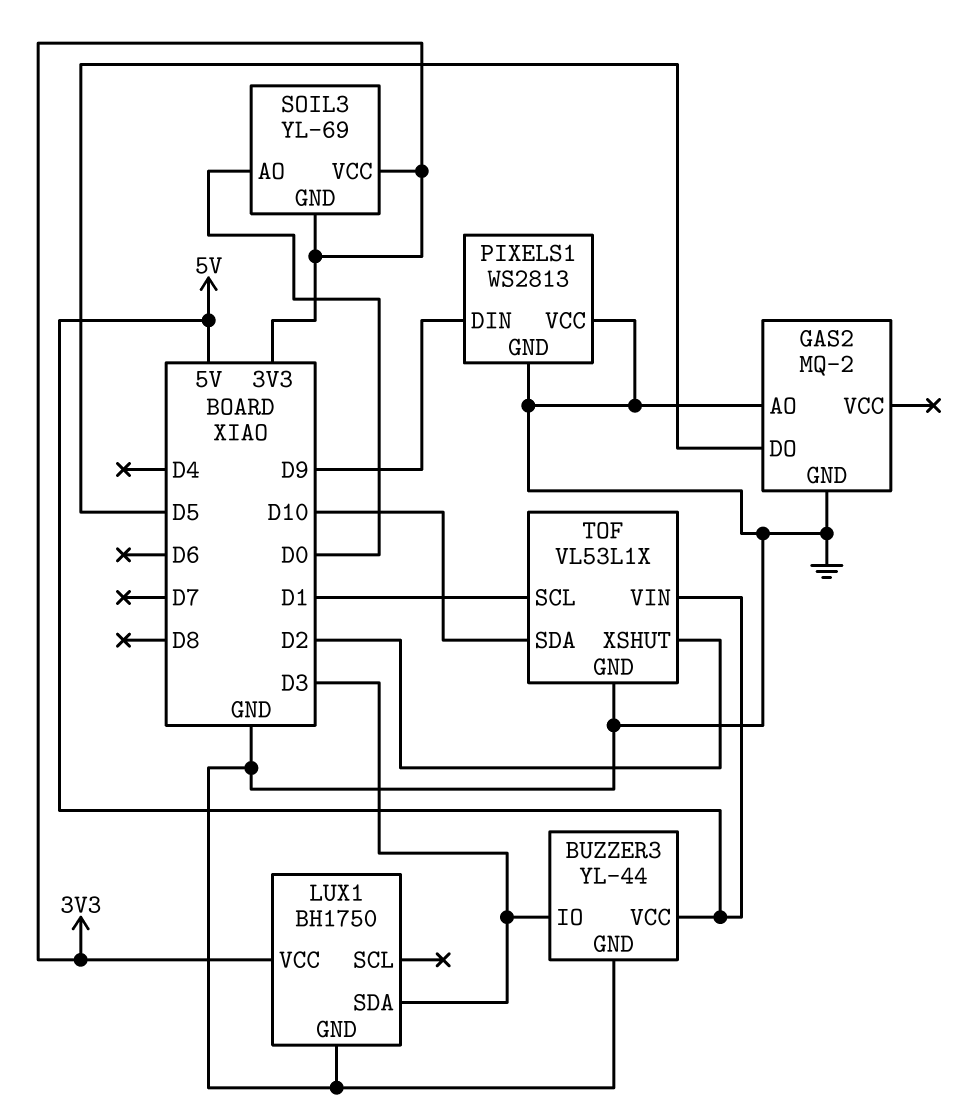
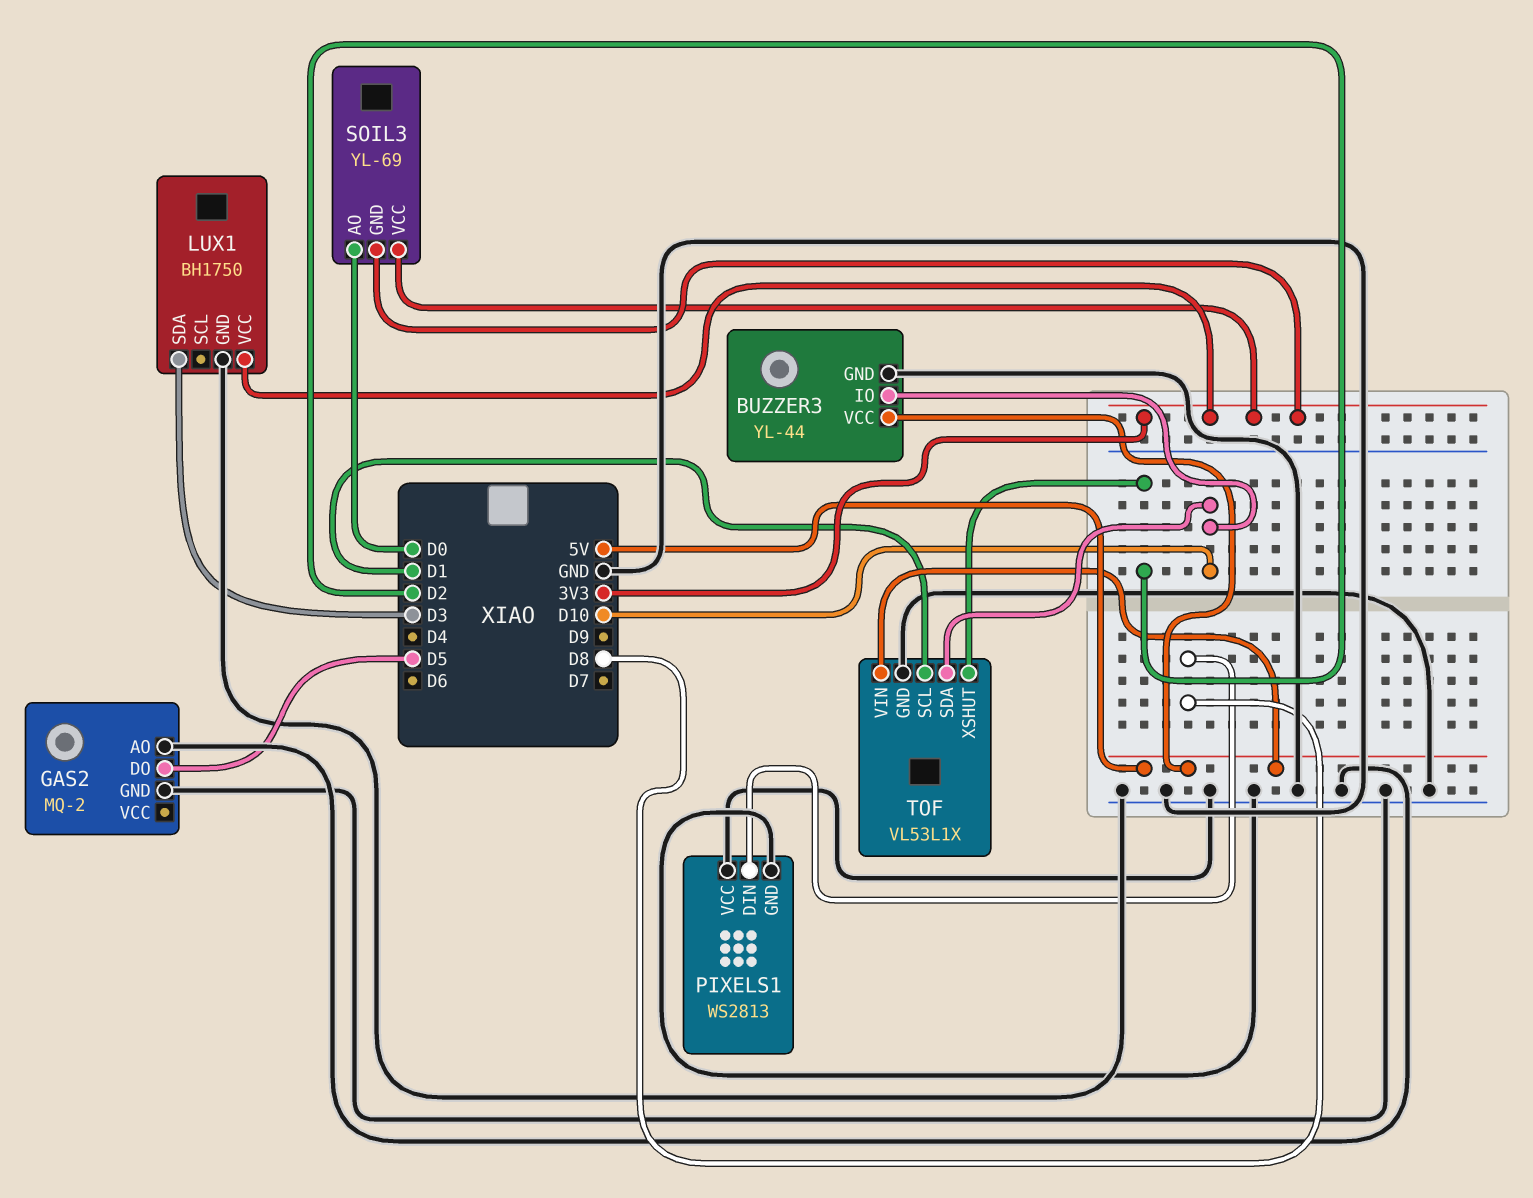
BUZZER3 pin IO: D3 -> D10
PIXELS1 pin DIN: D9 -> D8

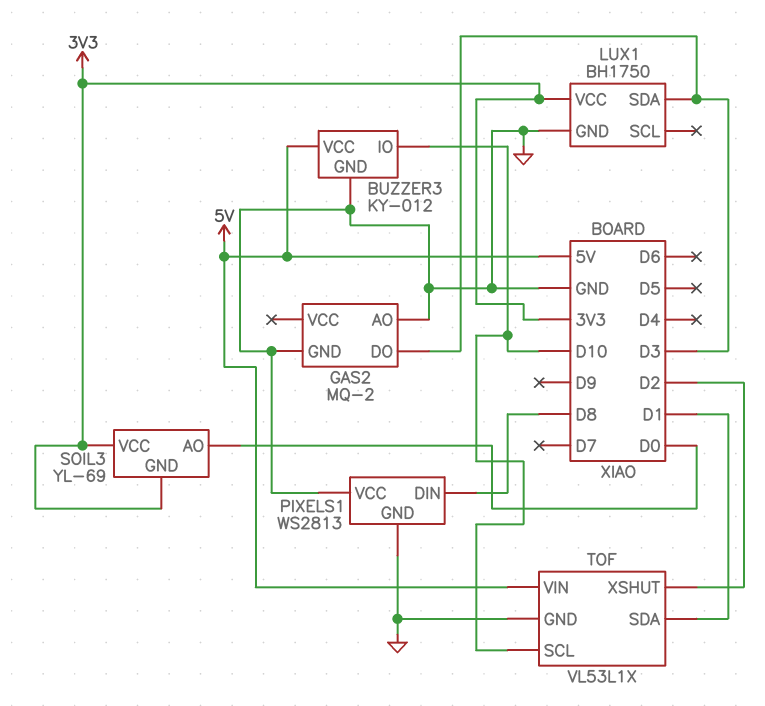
BUZZER3: YL-44 -> KY-012
GAS2 pin DO: D5 -> D3
TOF pin SCL: D1 -> D10
TOF pin SDA: D10 -> D1

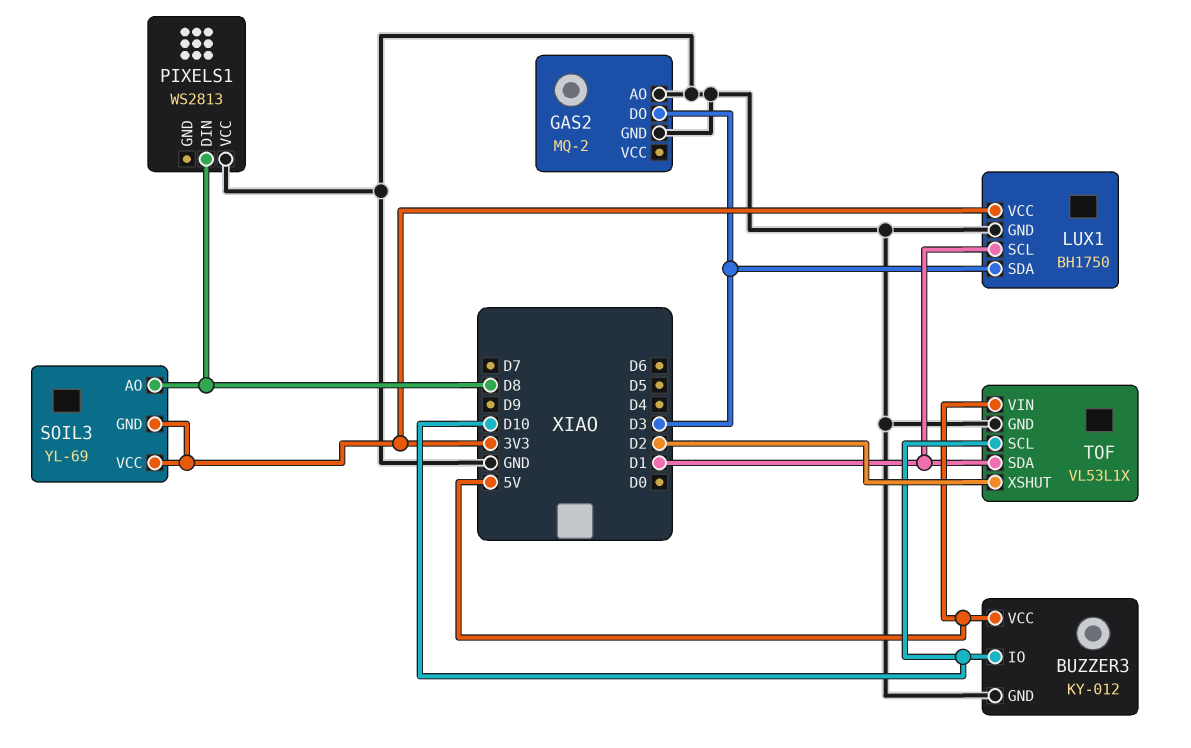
LUX1 pin SCL: none -> D1
PIXELS1 pin GND: GND -> none
SOIL3 pin AO: D0 -> D8

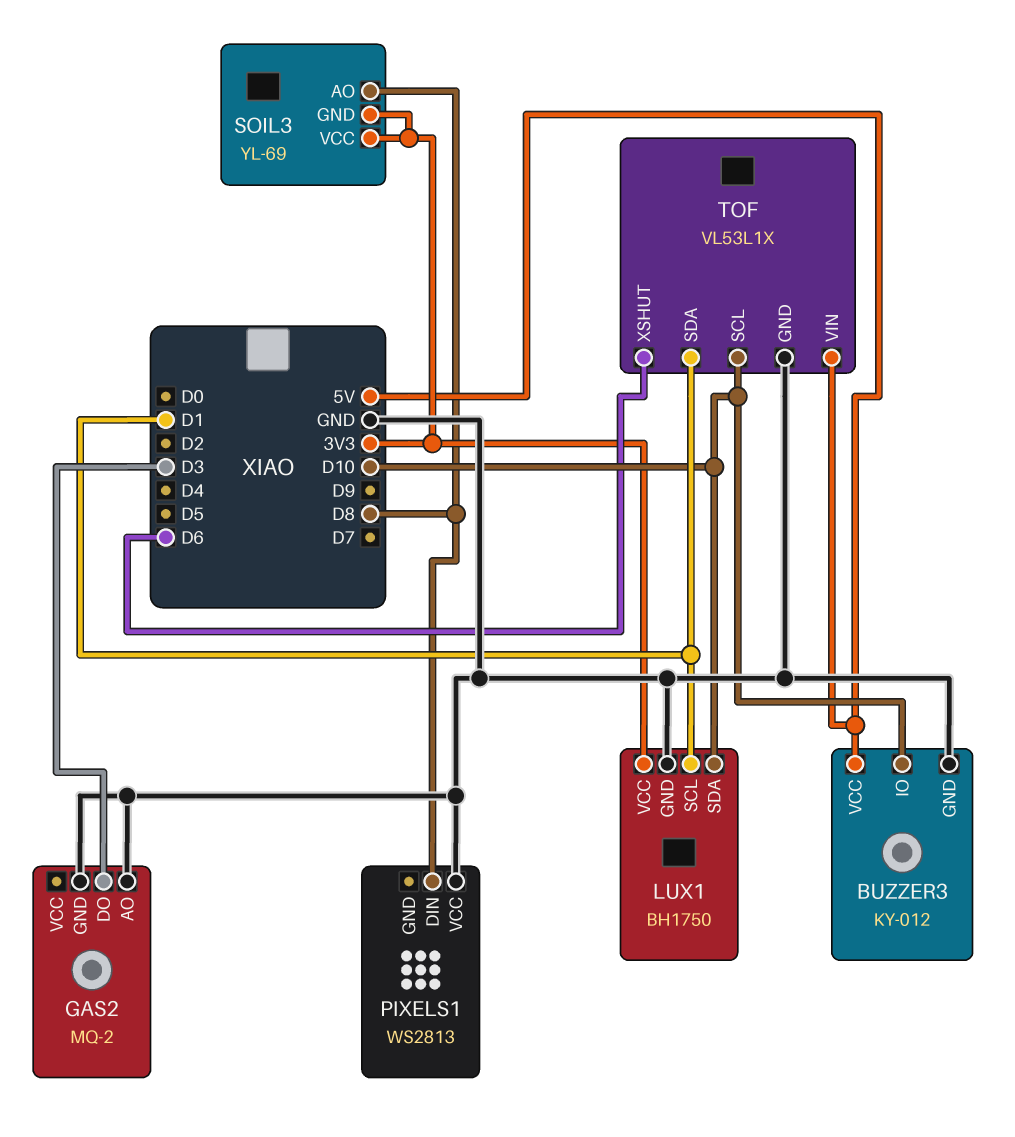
LUX1 pin SDA: D3 -> D10
TOF pin XSHUT: D2 -> D6

